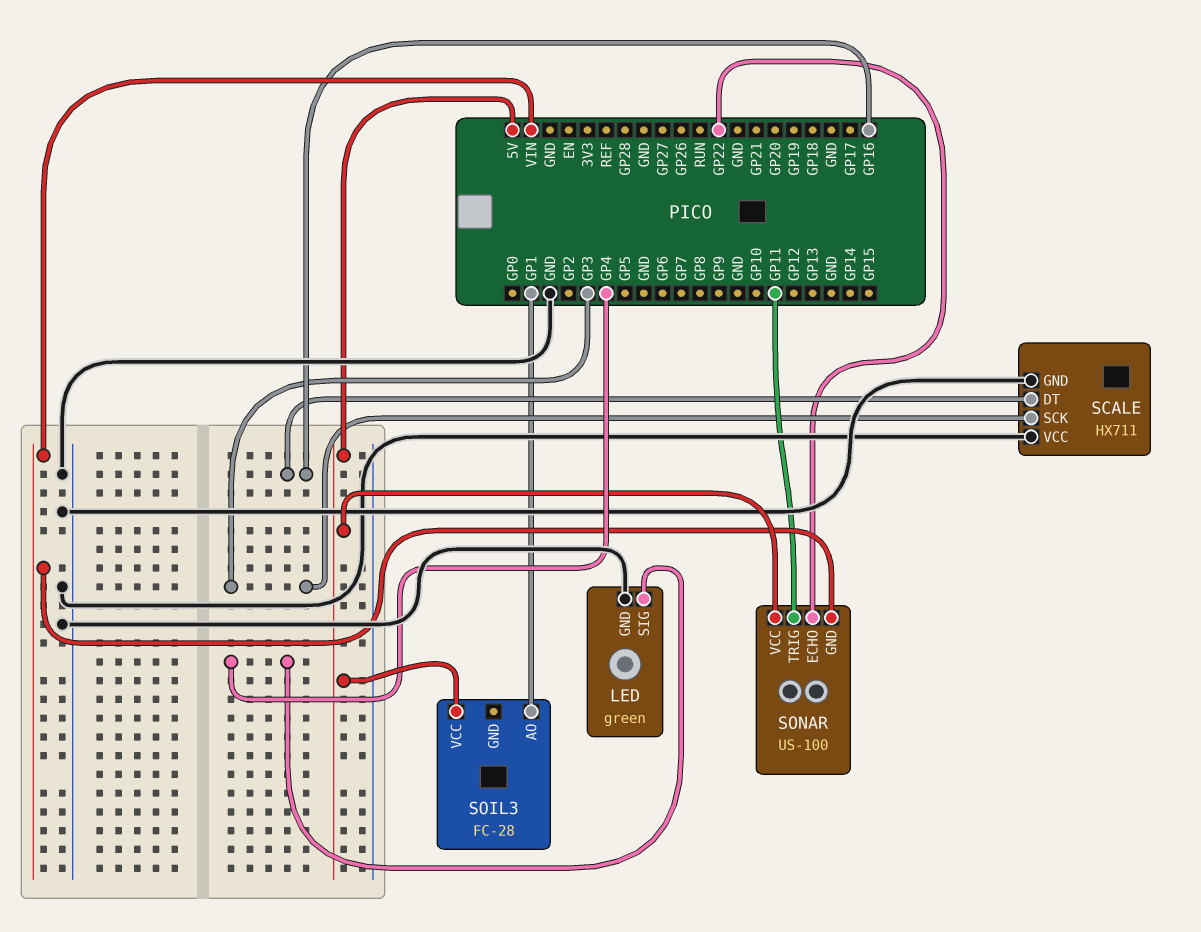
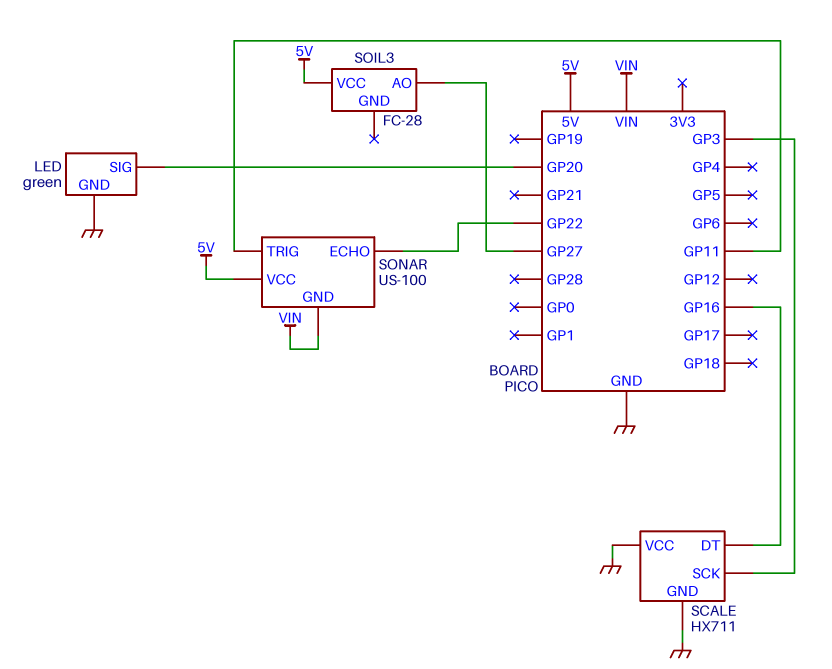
LED pin SIG: GP4 -> GP20
SOIL3 pin AO: GP1 -> GP27

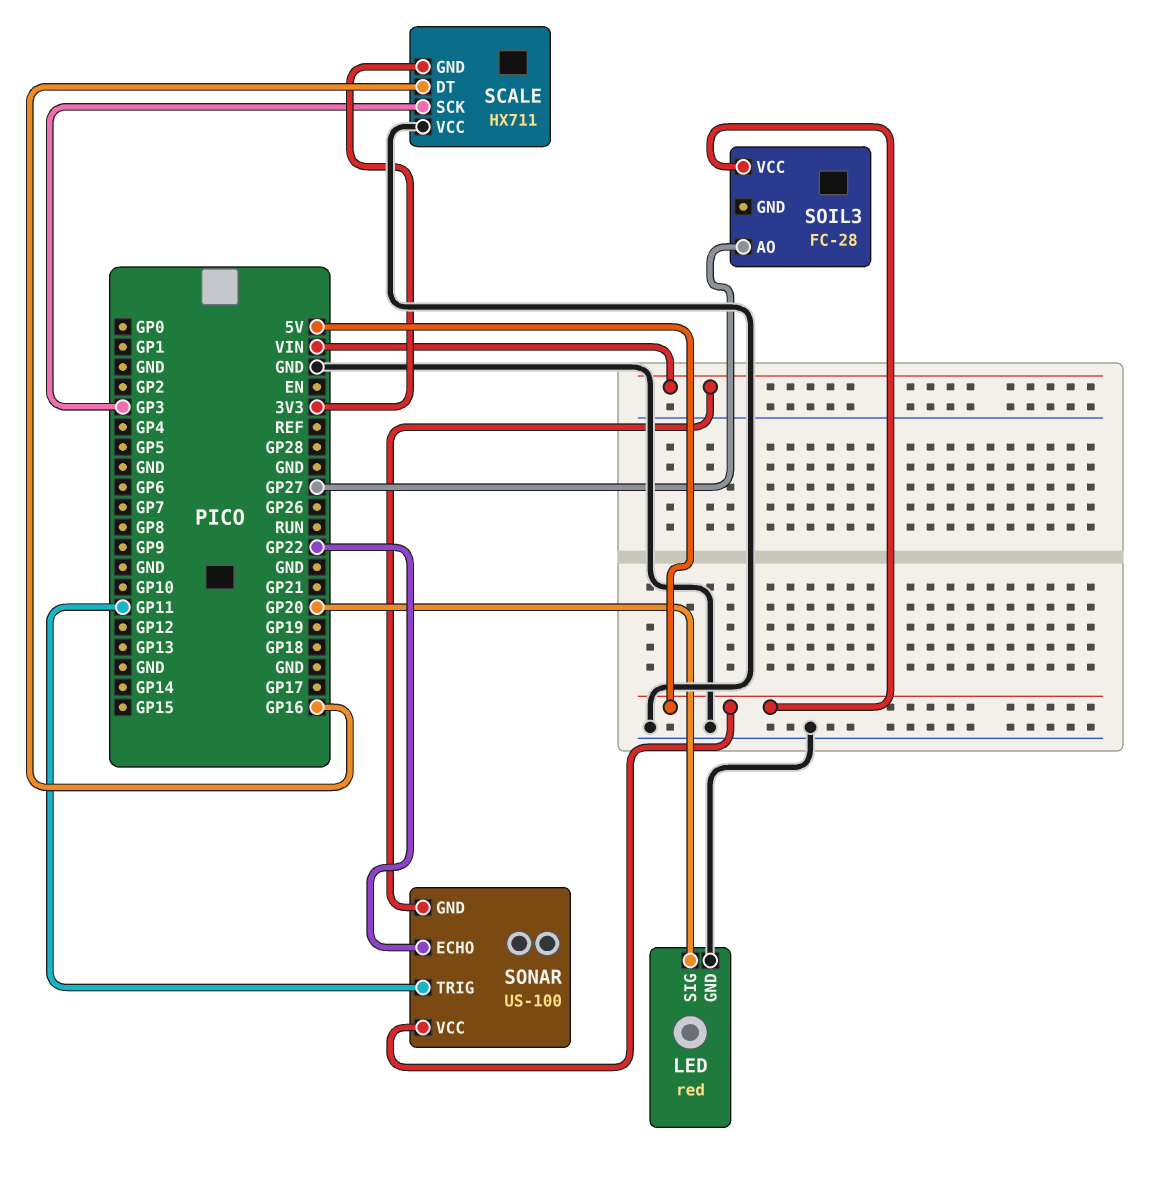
LED: green -> red
SCALE pin GND: GND -> 3V3

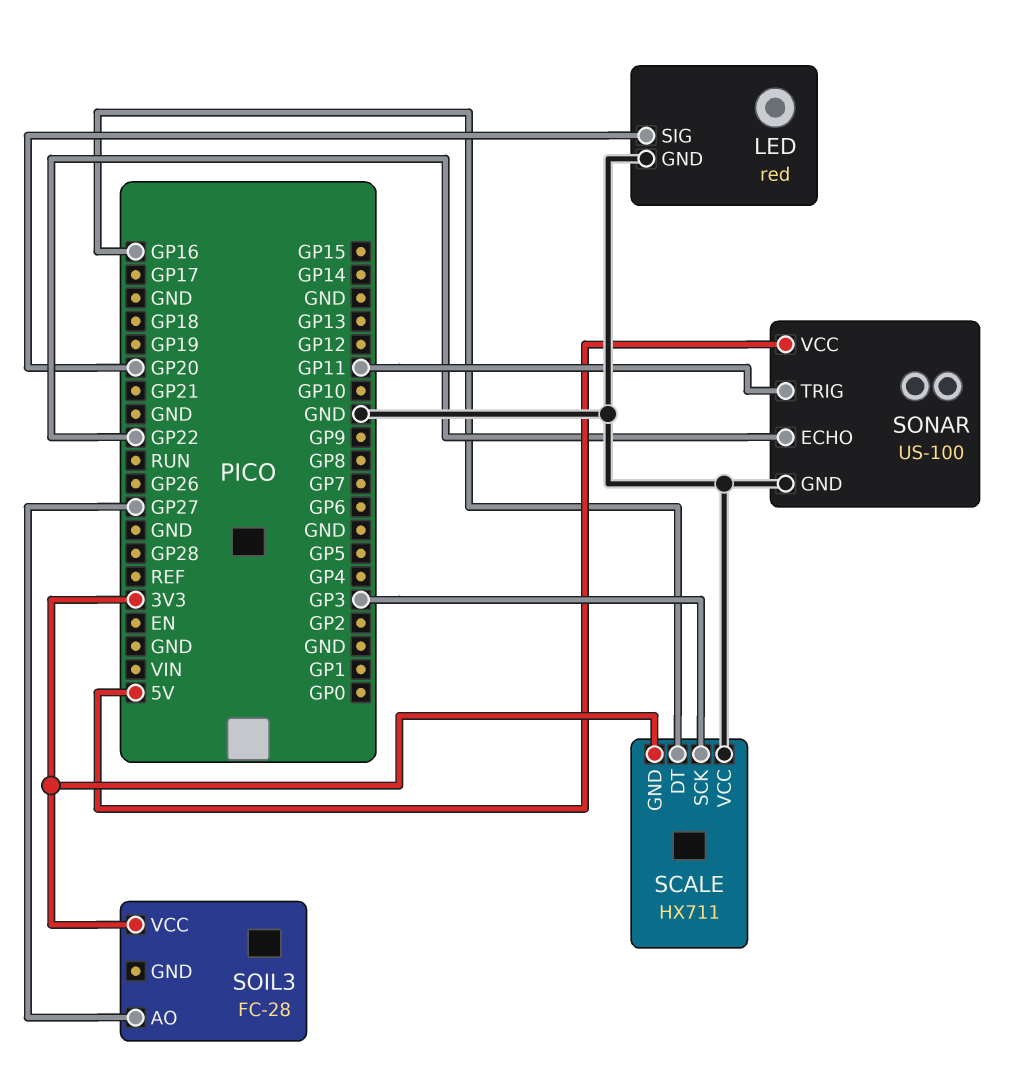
SOIL3 pin VCC: 5V -> 3V3
SONAR pin GND: VIN -> GND

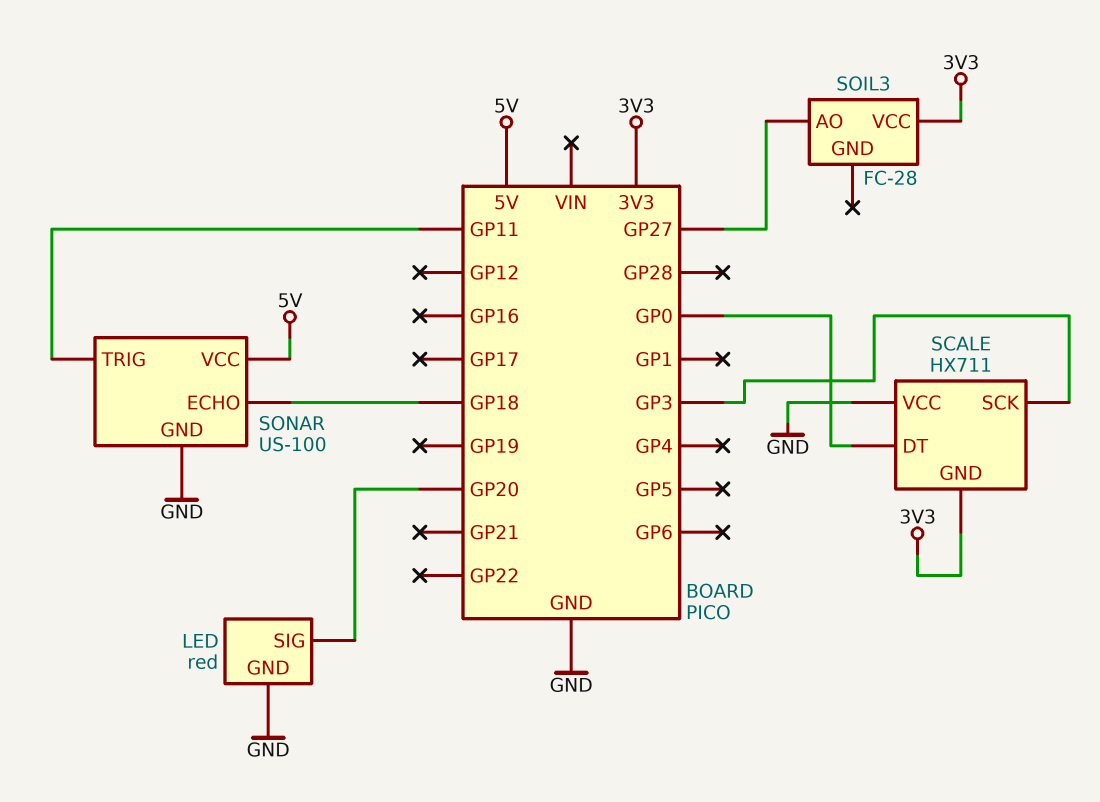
SCALE pin DT: GP16 -> GP0
SONAR pin ECHO: GP22 -> GP18

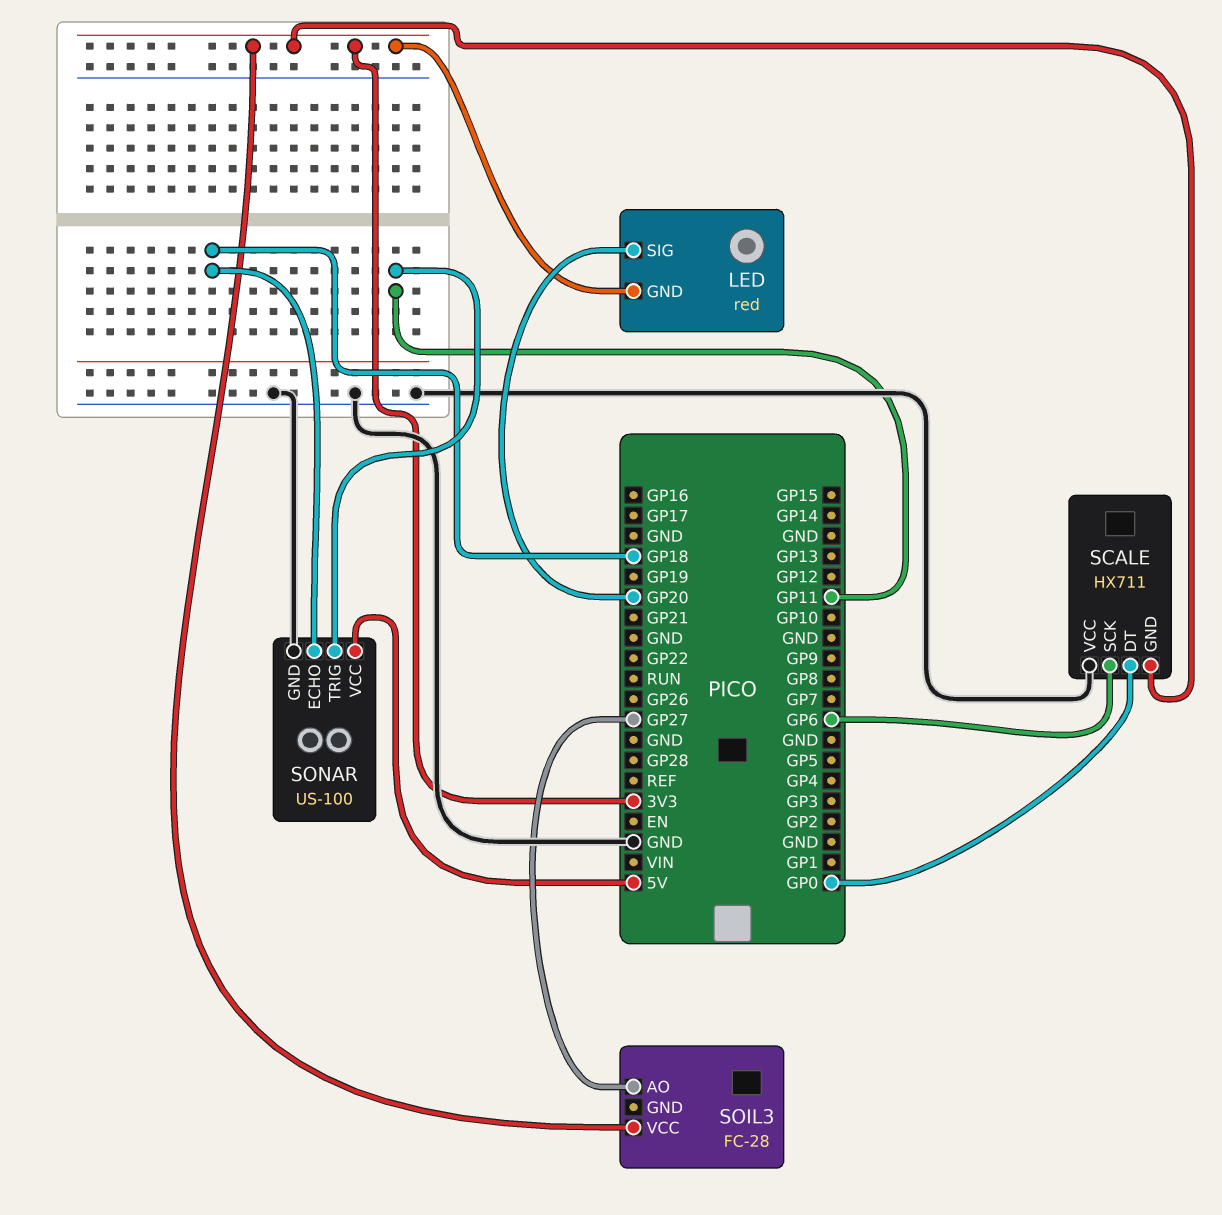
LED pin GND: GND -> 3V3
SCALE pin SCK: GP3 -> GP6

